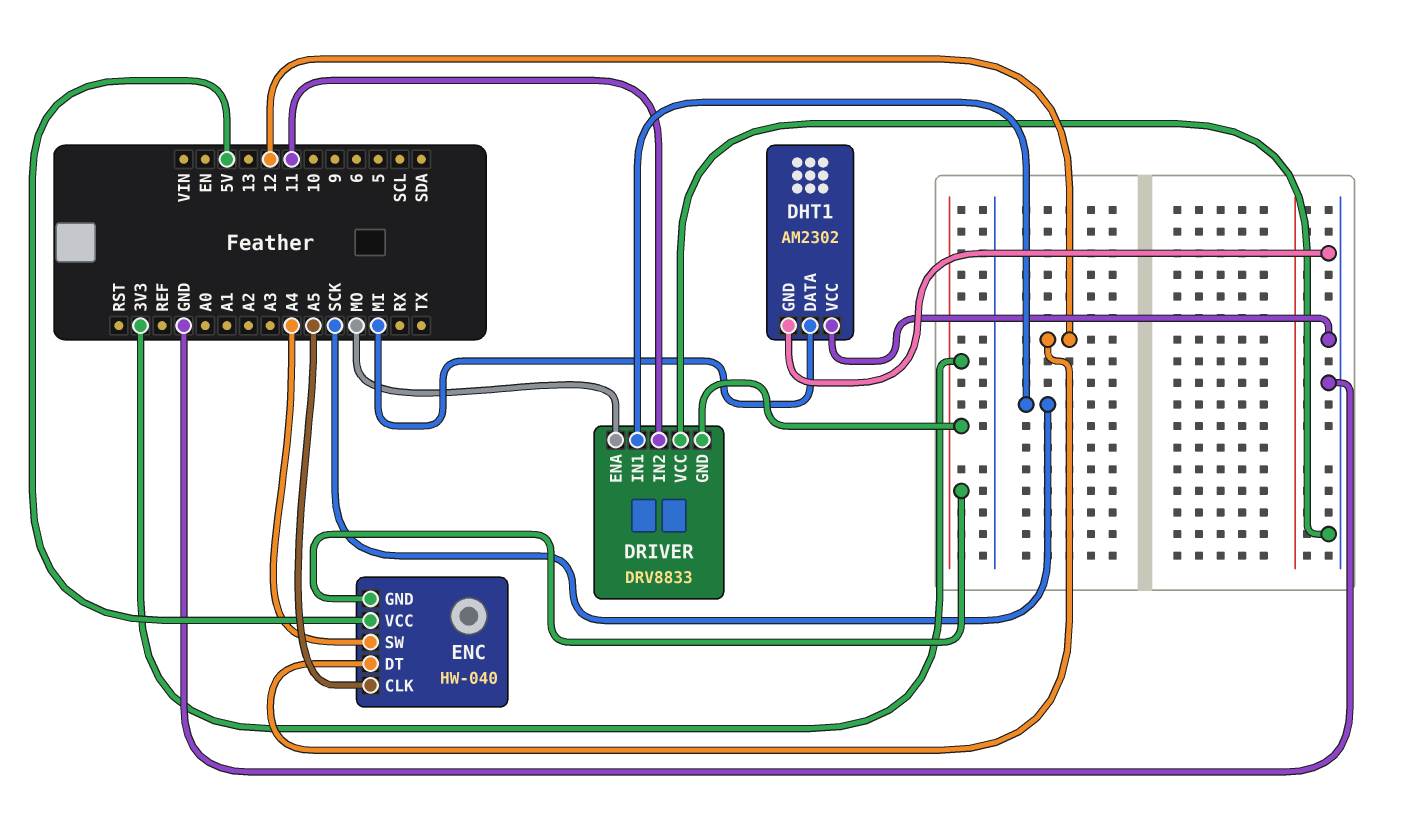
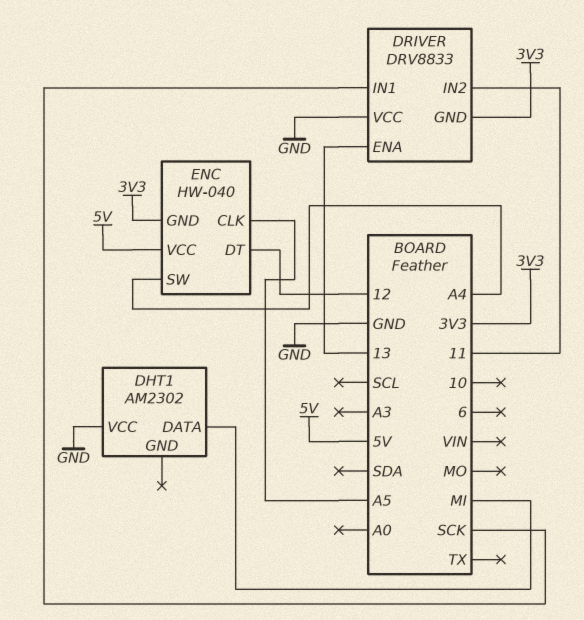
DHT1 pin GND: GND -> none
DRIVER pin ENA: MO -> 13

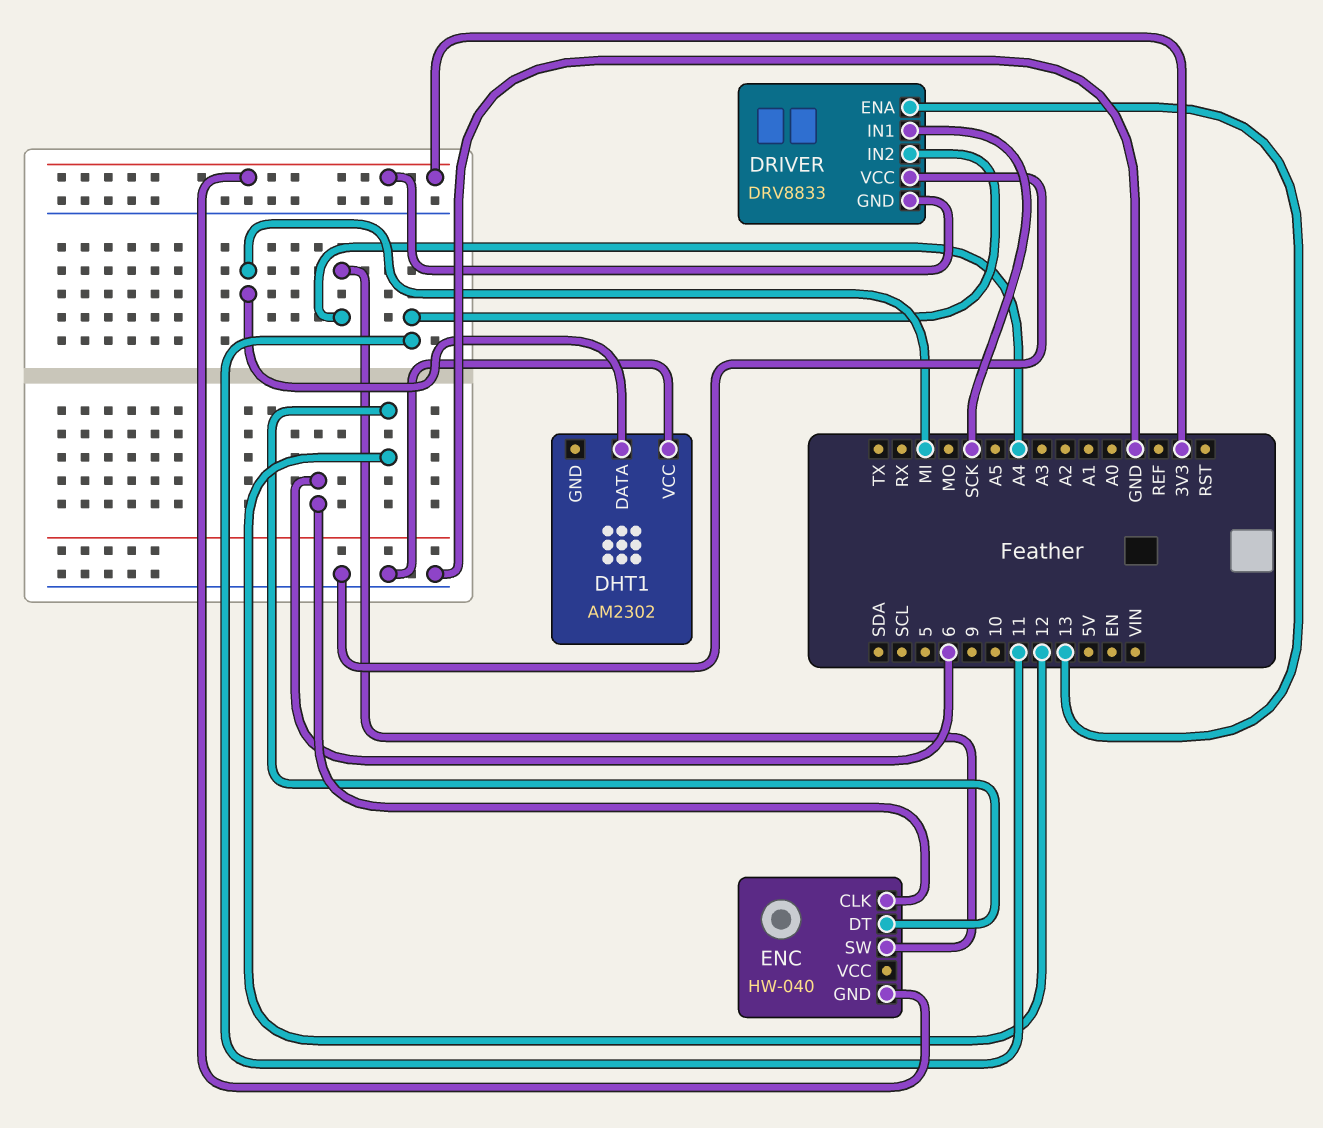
ENC pin CLK: A5 -> 6
ENC pin VCC: 5V -> none

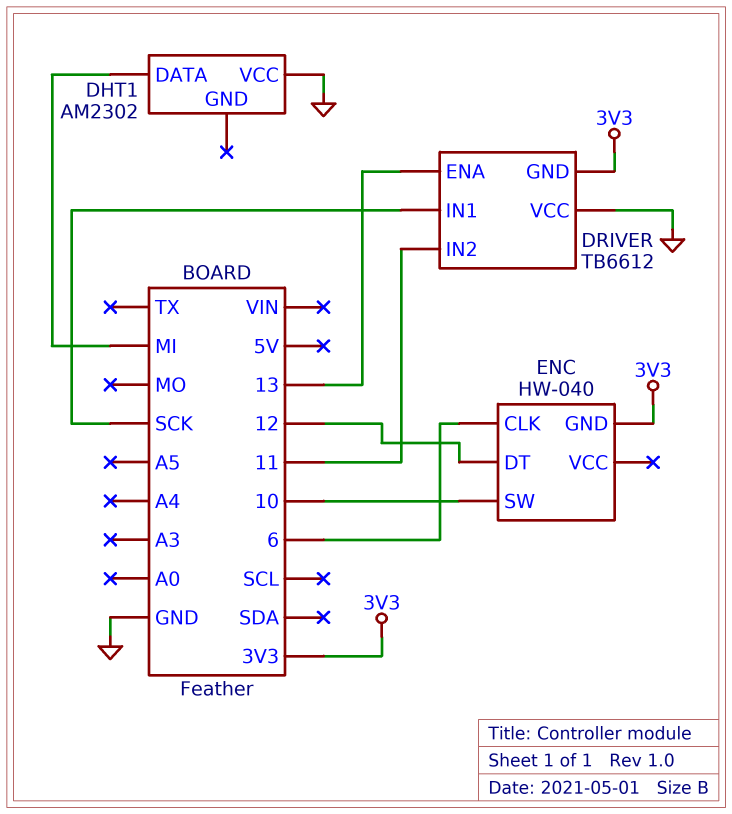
DRIVER: DRV8833 -> TB6612
ENC pin SW: A4 -> 10

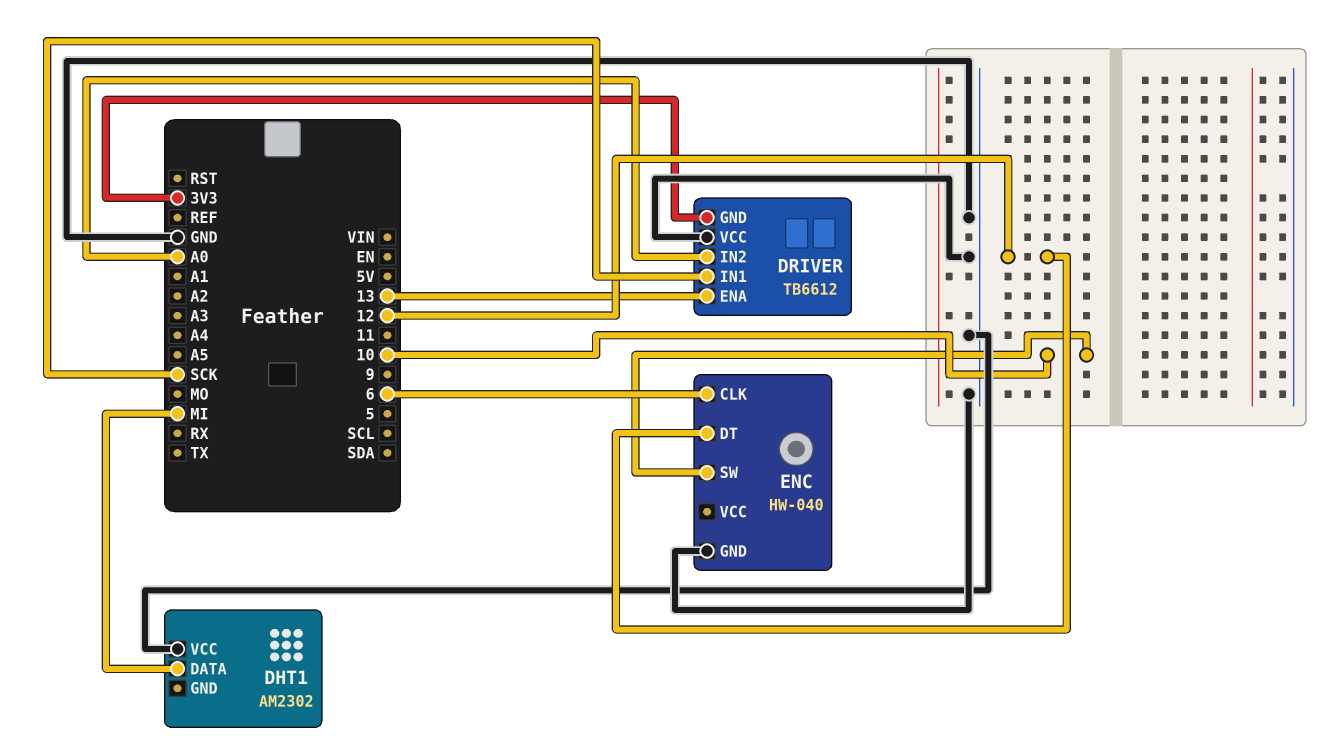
DRIVER pin IN2: 11 -> A0
ENC pin GND: 3V3 -> GND

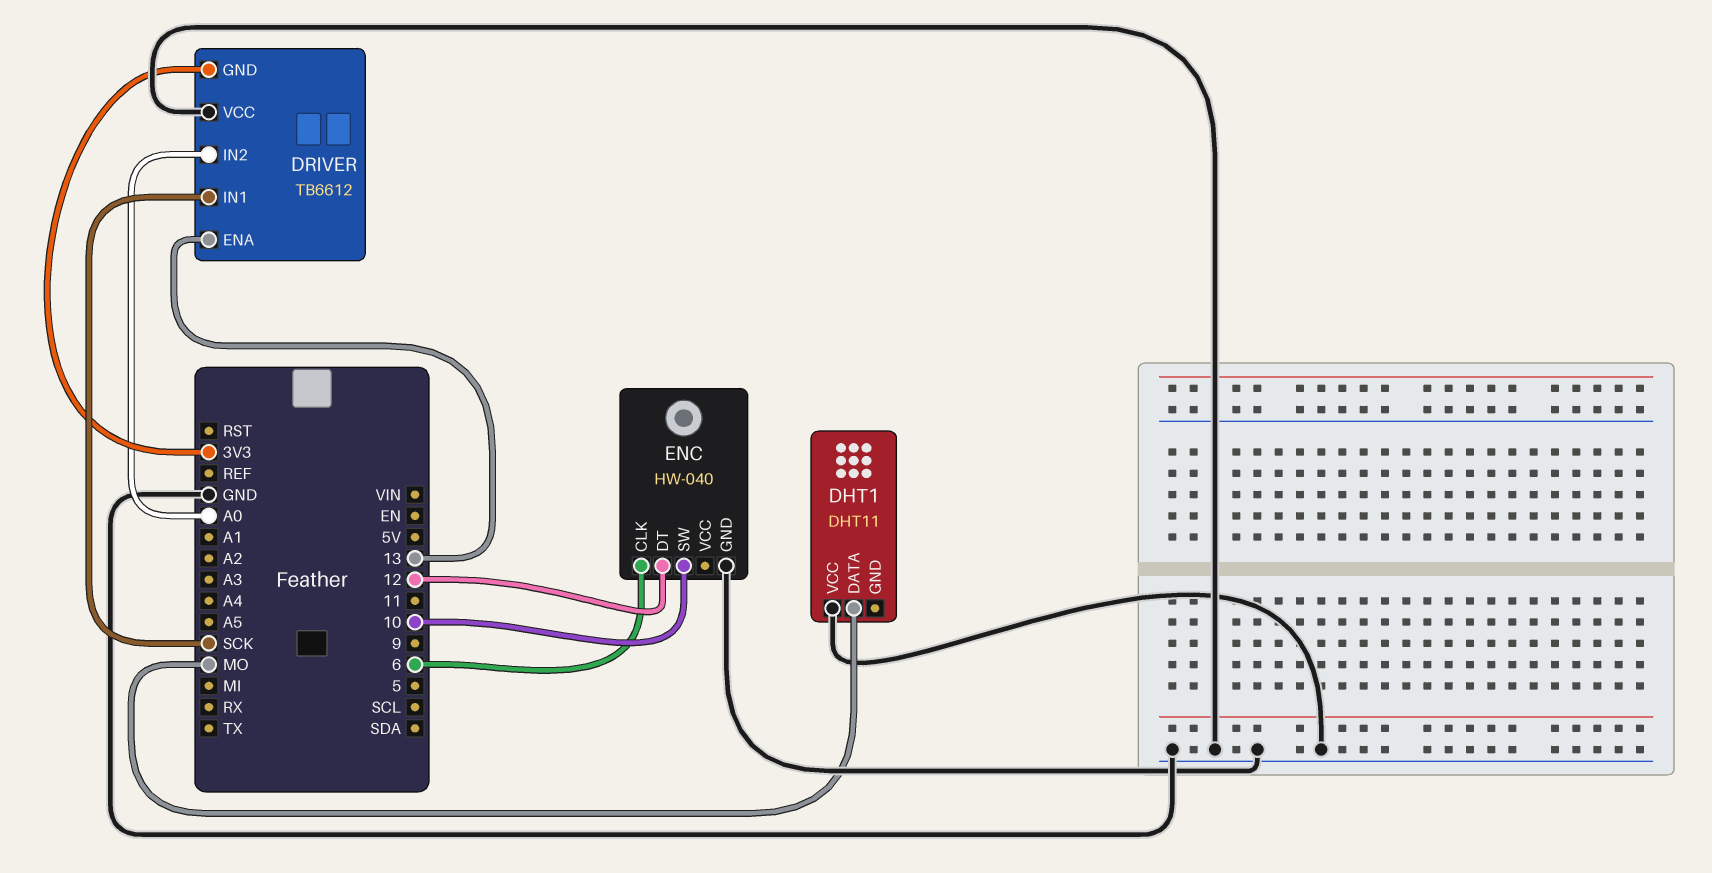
DHT1: AM2302 -> DHT11
DHT1 pin DATA: MI -> MO

